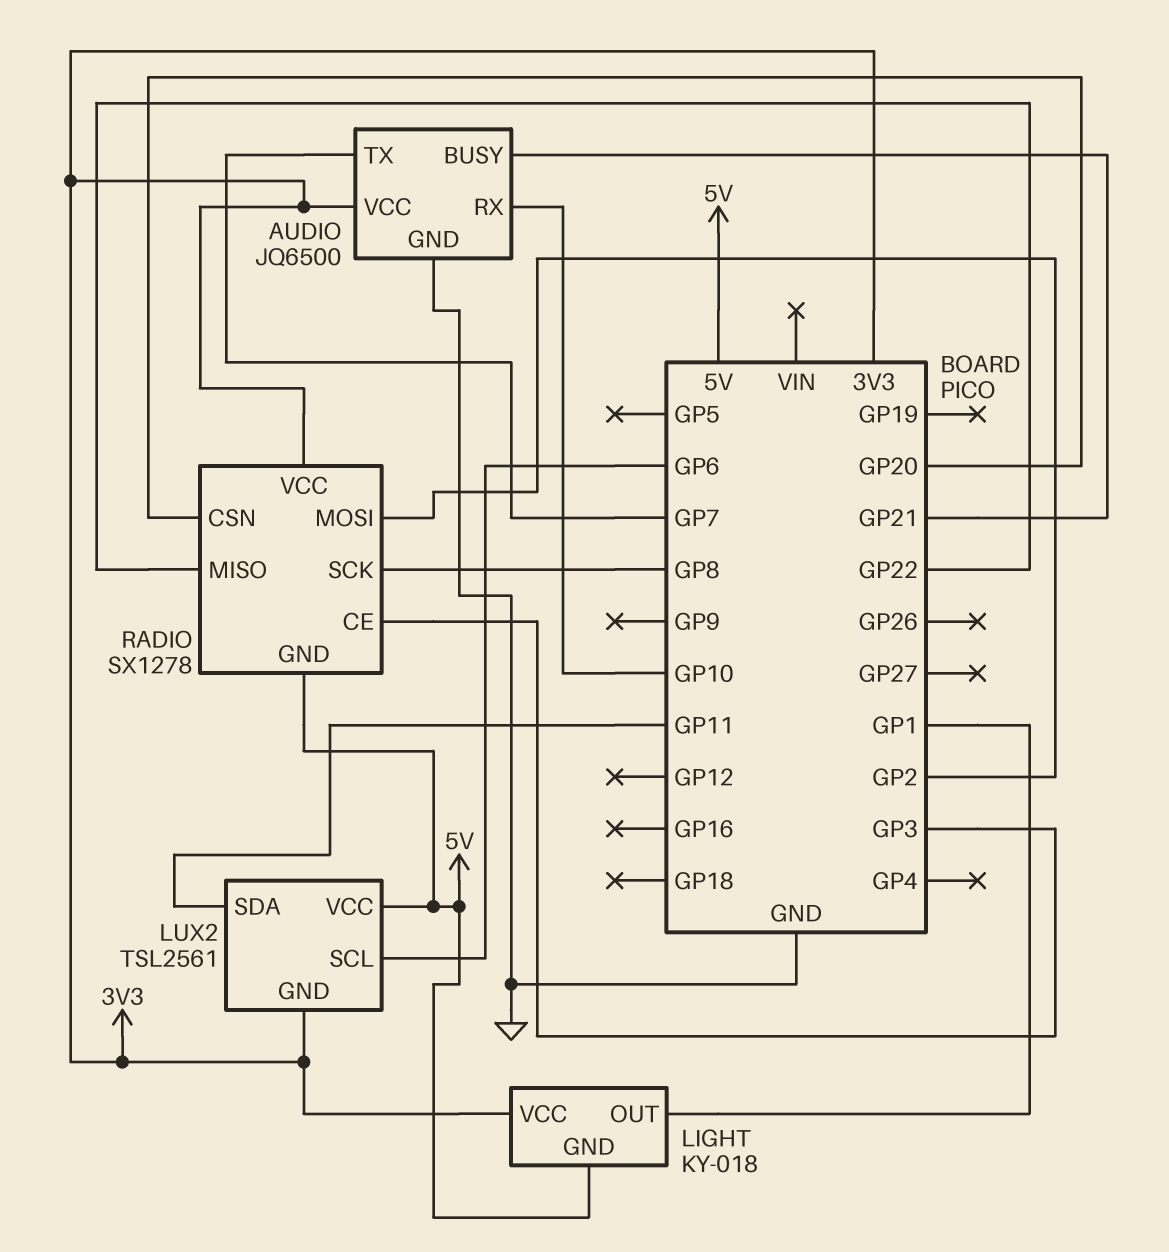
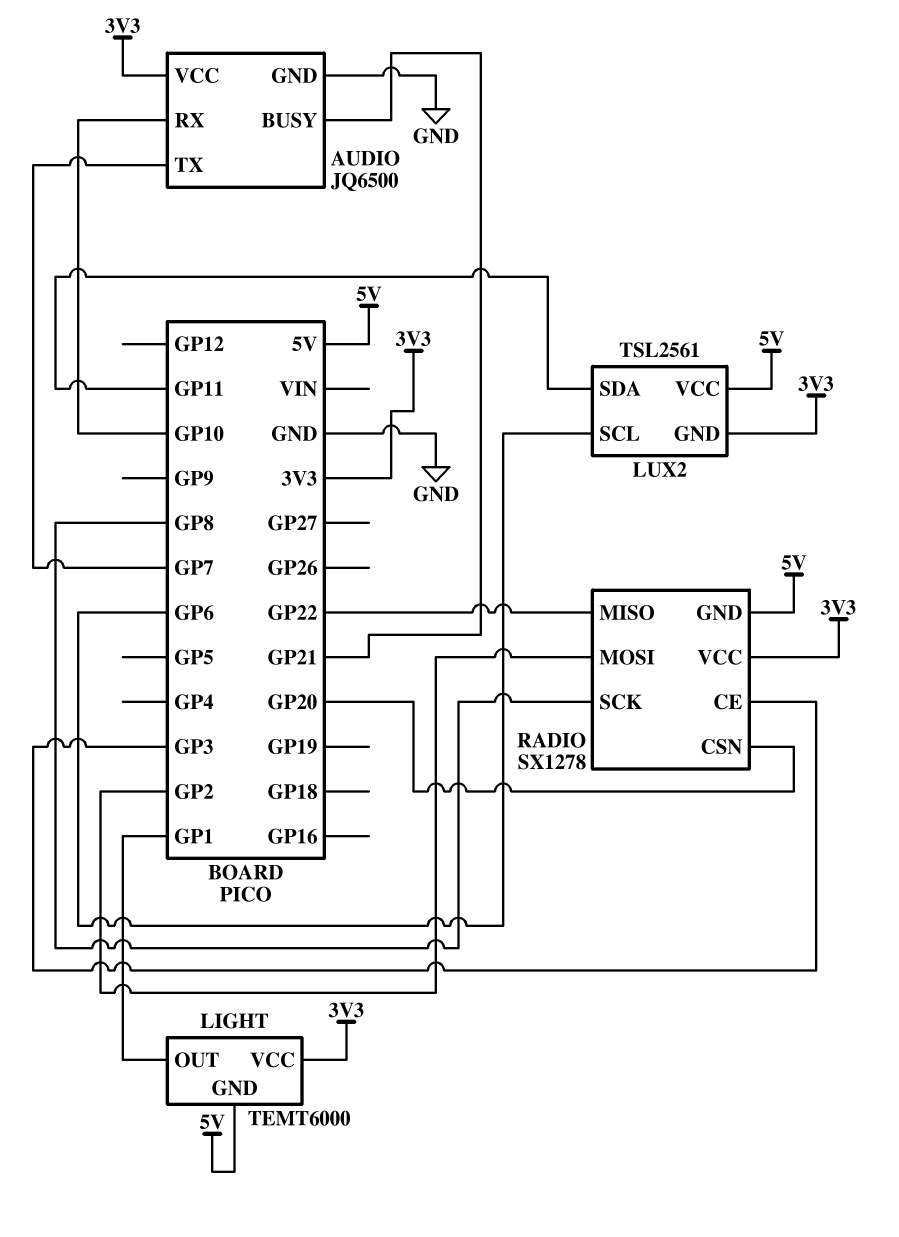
LIGHT: KY-018 -> TEMT6000

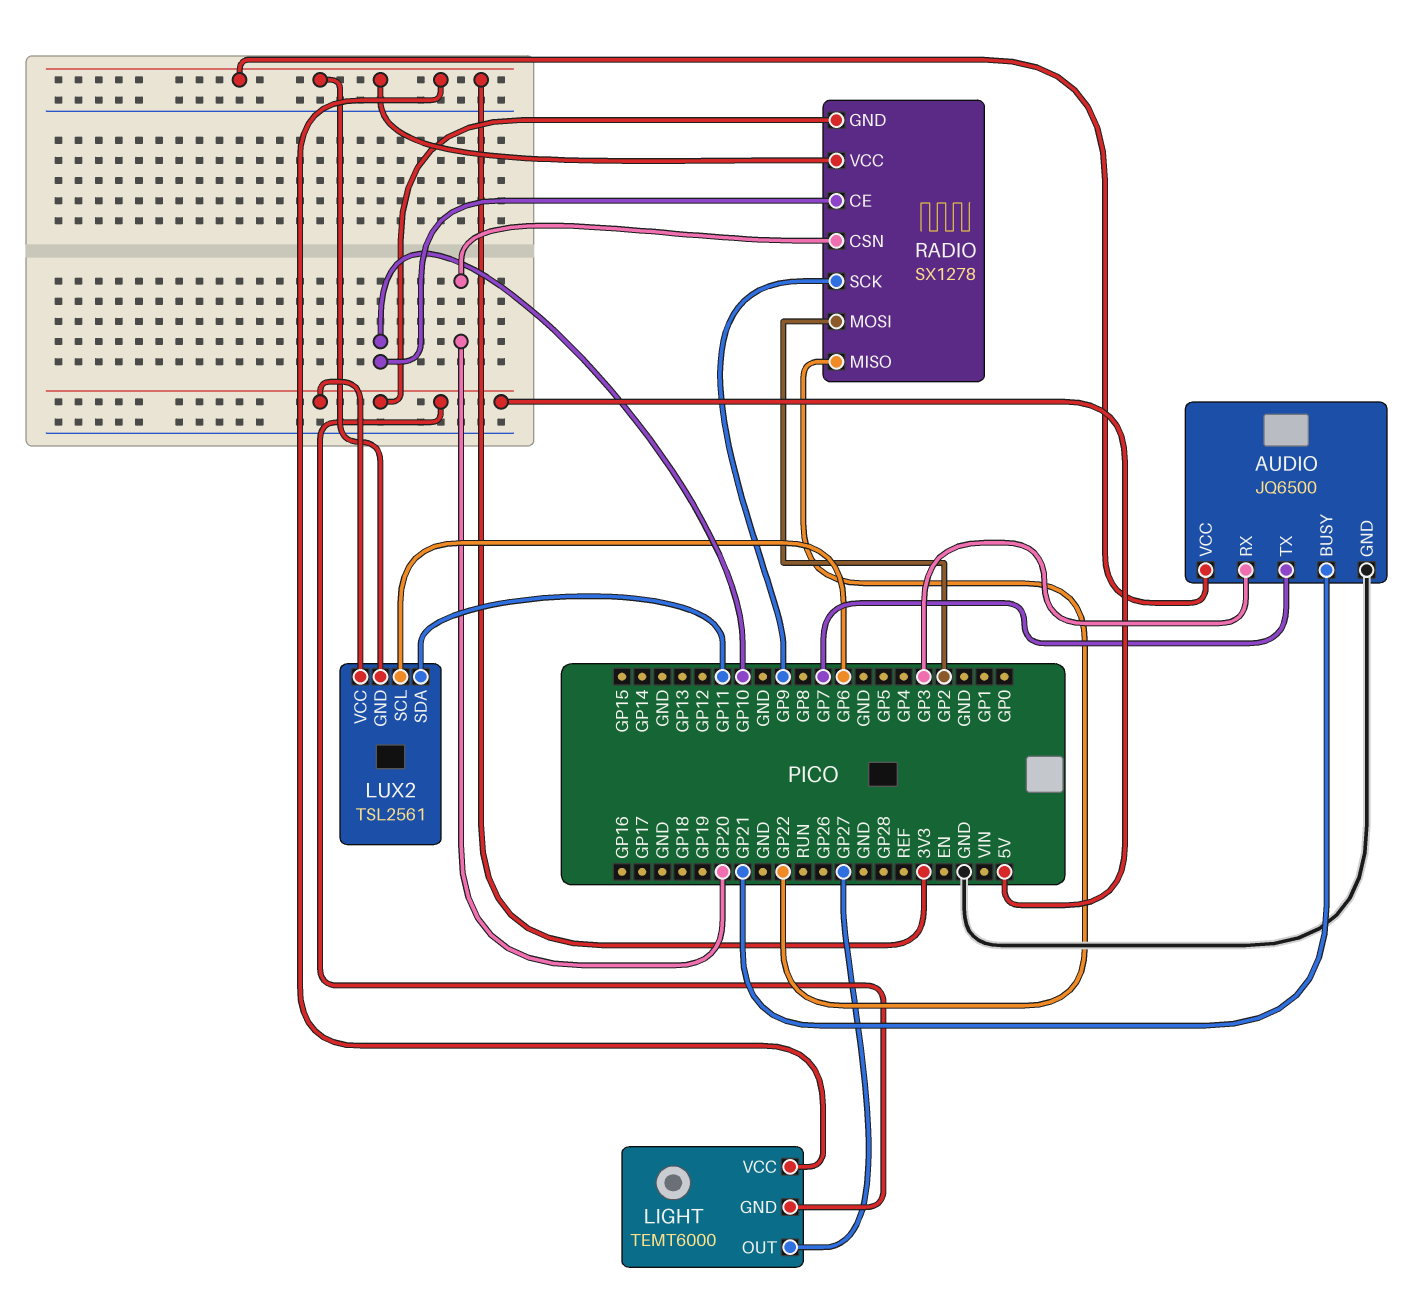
AUDIO pin RX: GP10 -> GP3
LIGHT pin OUT: GP1 -> GP27
RADIO pin CE: GP3 -> GP10
RADIO pin SCK: GP8 -> GP9

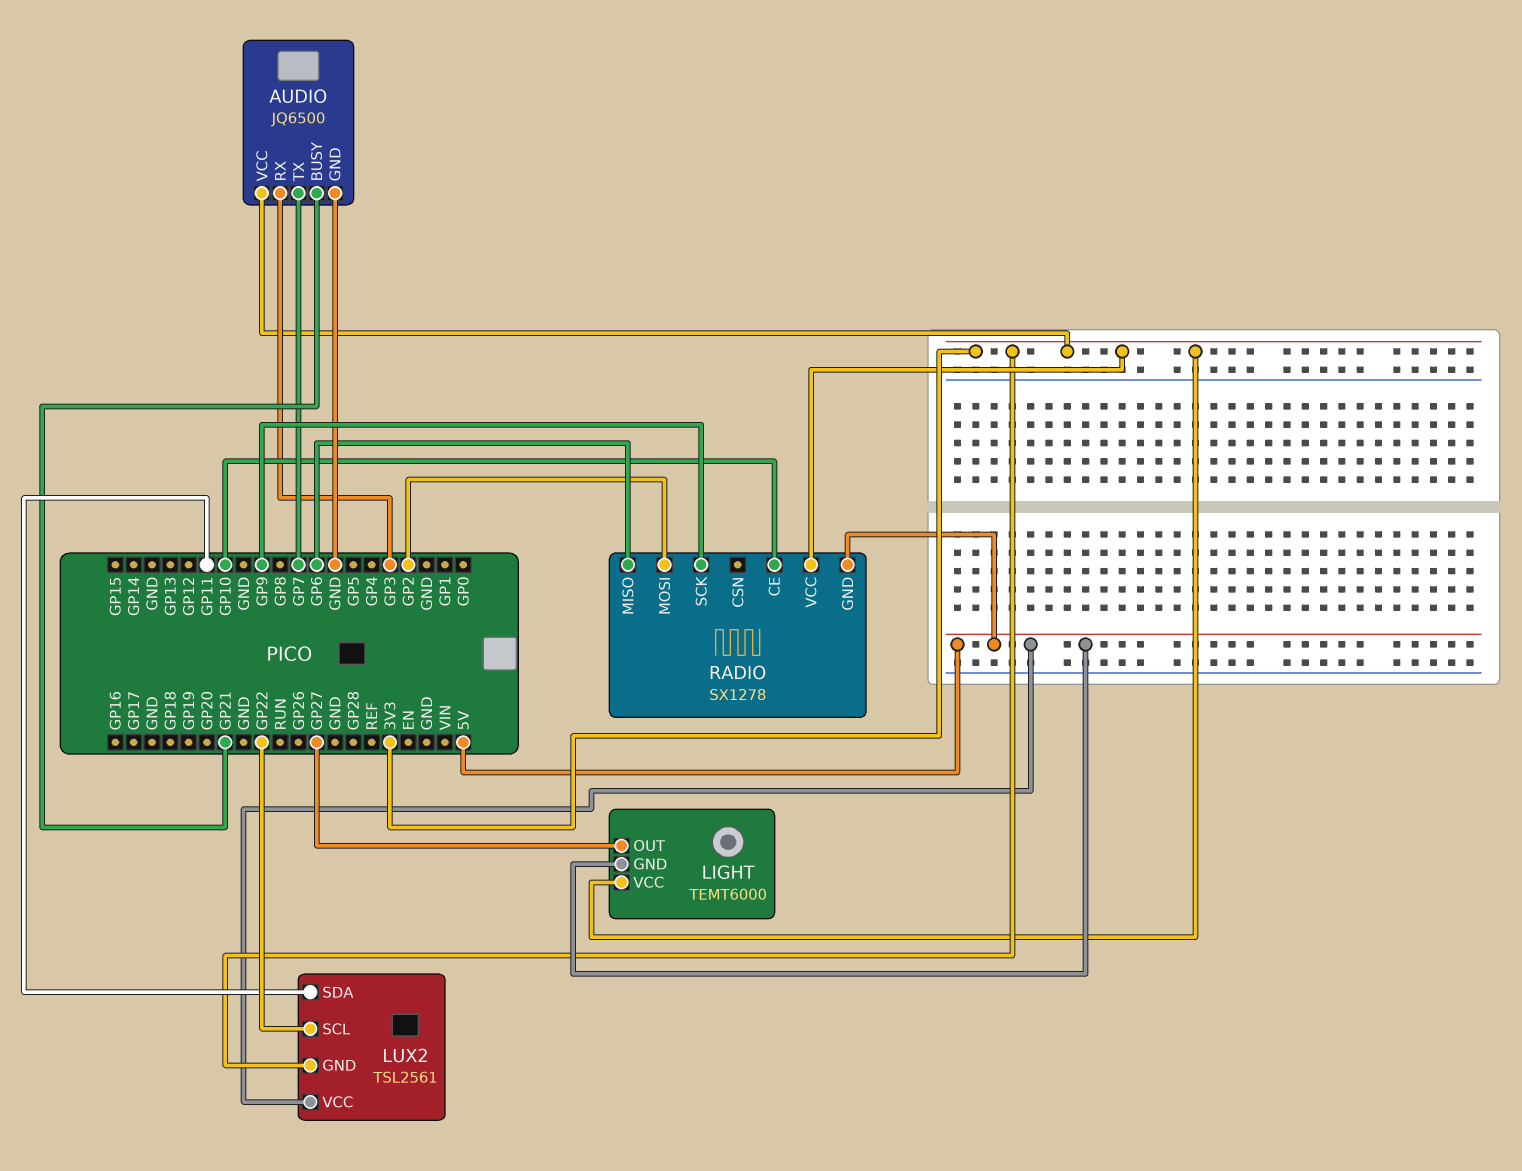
LUX2 pin SCL: GP6 -> GP22
RADIO pin CSN: GP20 -> none
RADIO pin MISO: GP22 -> GP6

